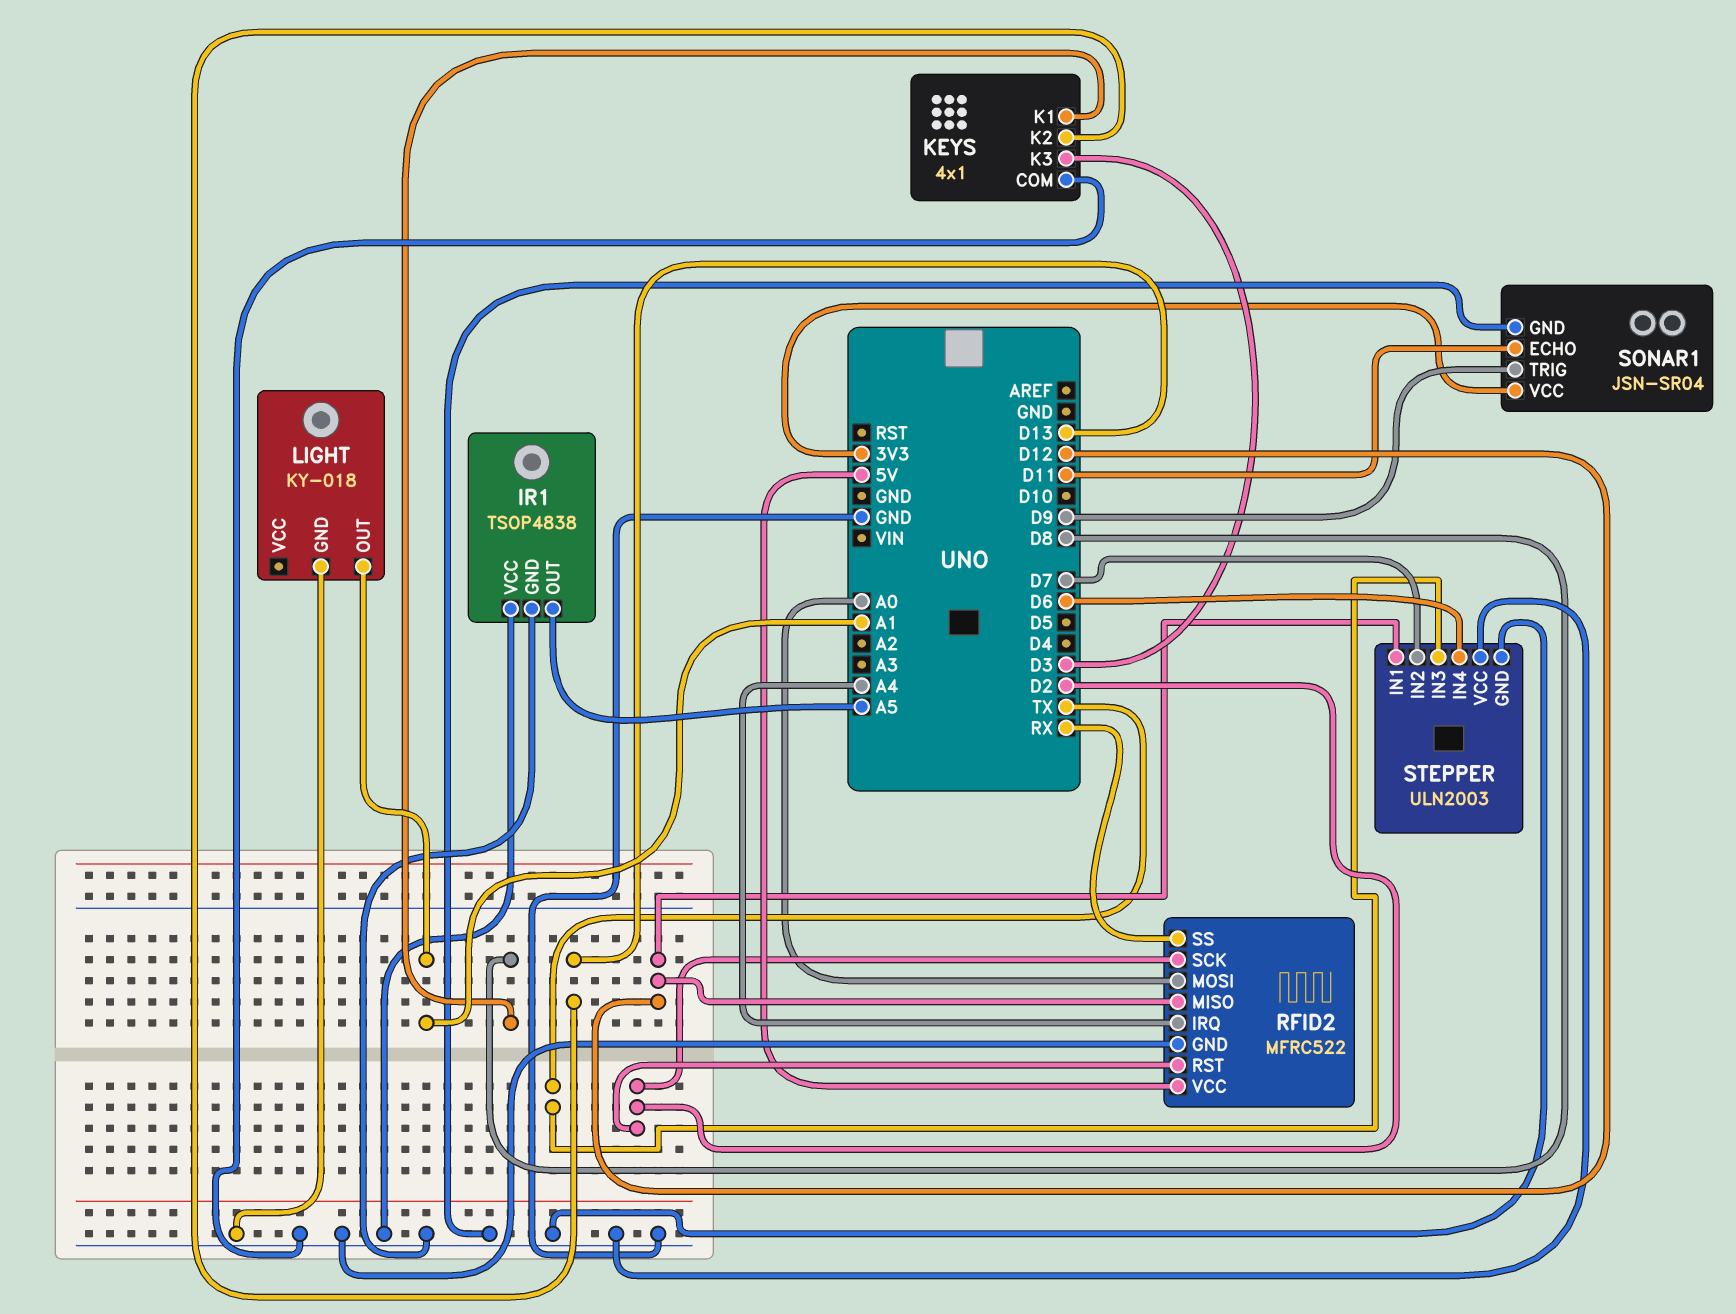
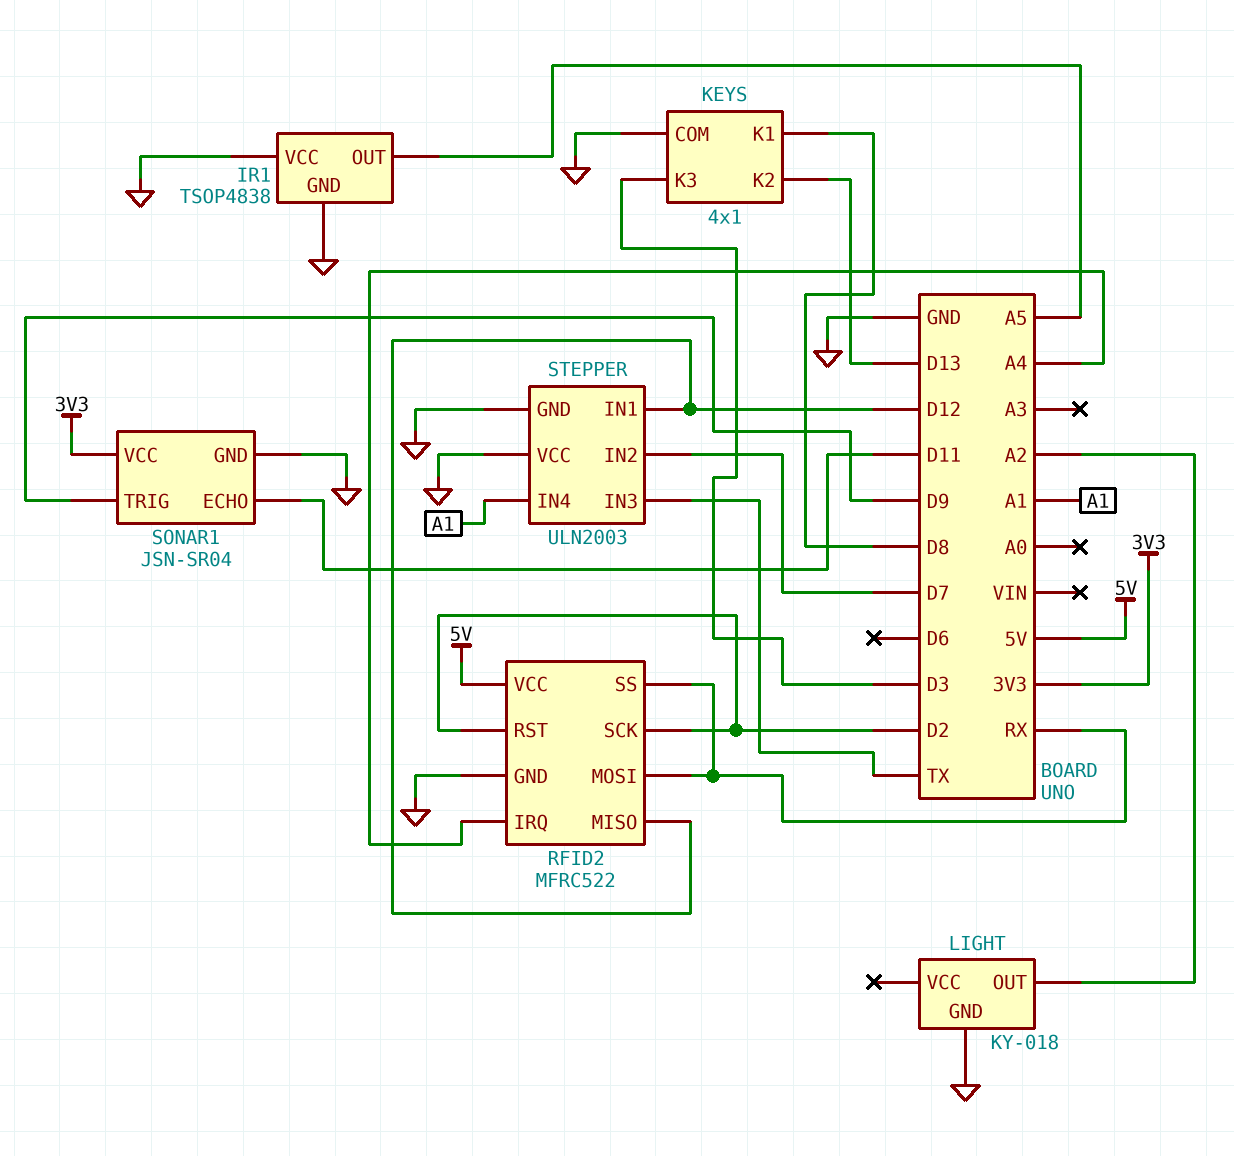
LIGHT pin OUT: A1 -> A2
RFID2 pin MOSI: A0 -> RX
STEPPER pin IN4: D6 -> A1

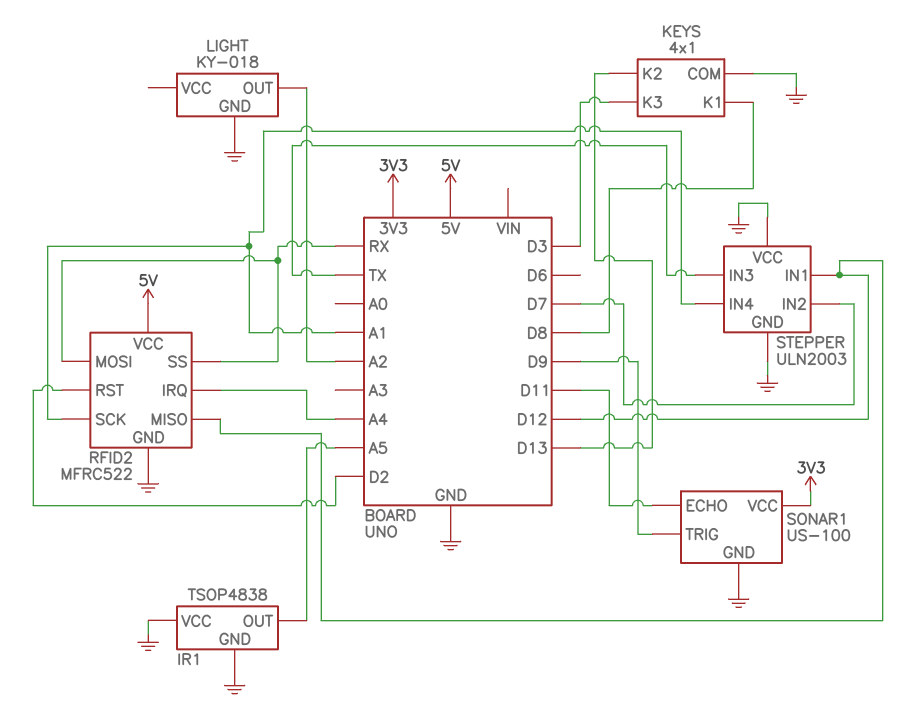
RFID2 pin SCK: D2 -> A1
SONAR1: JSN-SR04 -> US-100

